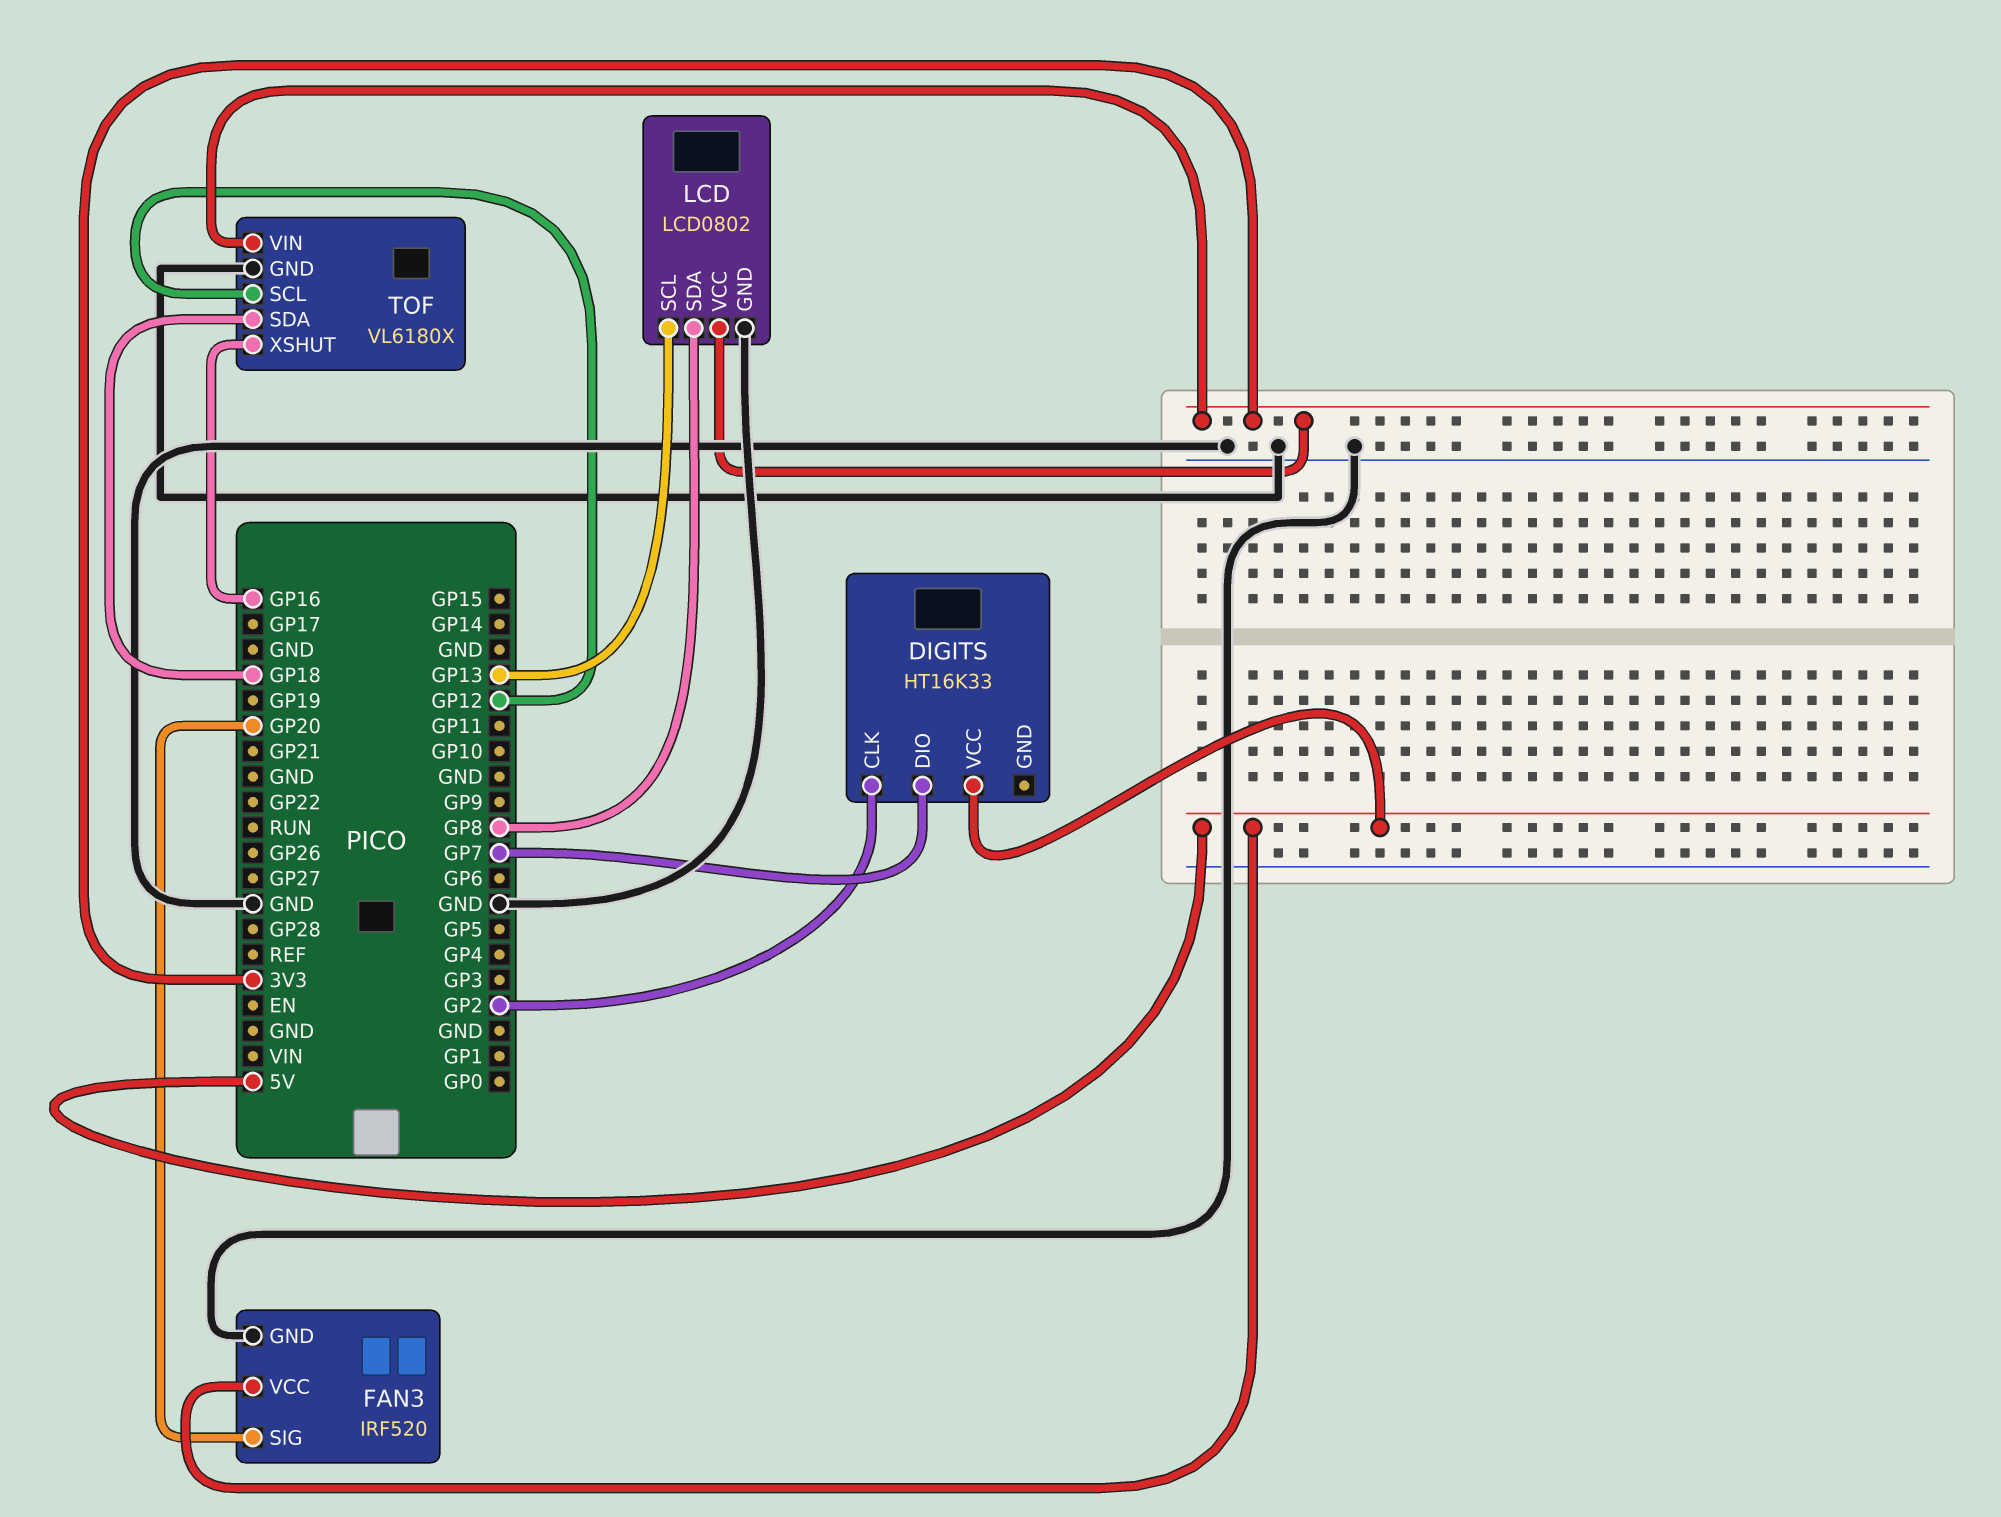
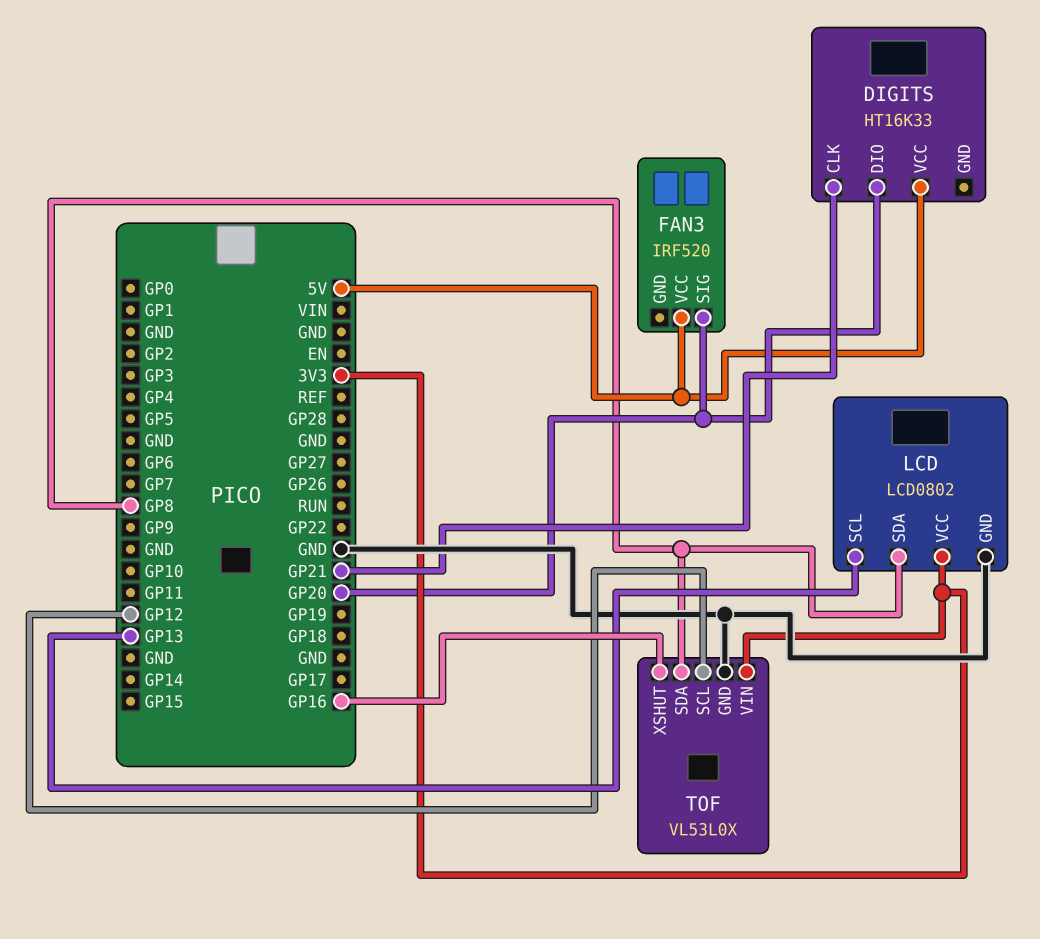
DIGITS pin CLK: GP2 -> GP21
DIGITS pin DIO: GP7 -> GP20
FAN3 pin GND: GND -> none
TOF: VL6180X -> VL53L0X
TOF pin SDA: GP18 -> GP8

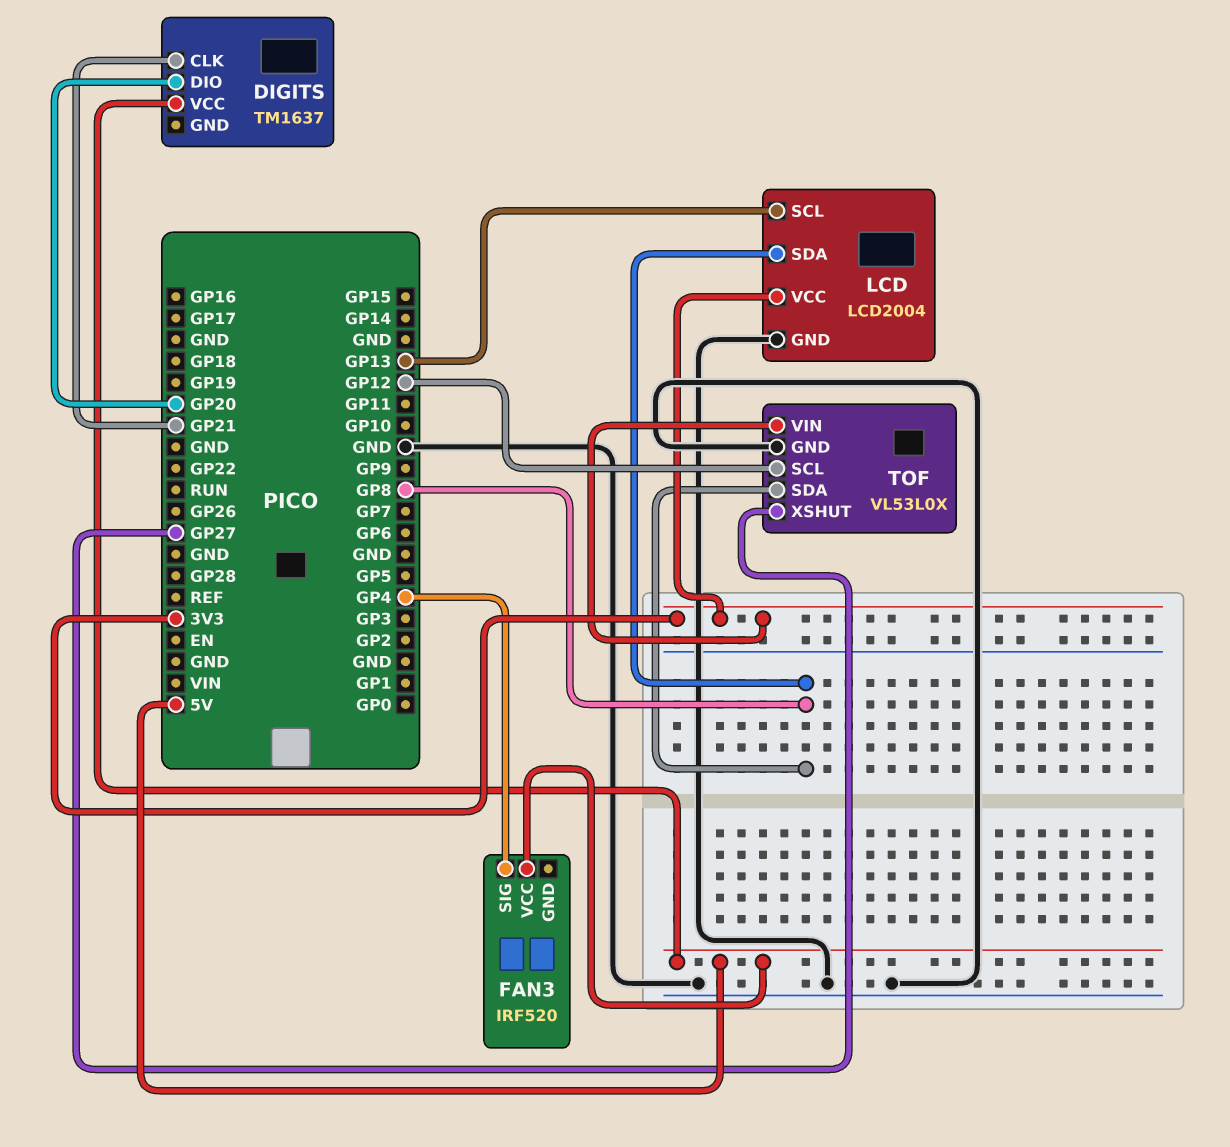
DIGITS: HT16K33 -> TM1637
FAN3 pin SIG: GP20 -> GP4
LCD: LCD0802 -> LCD2004
TOF pin XSHUT: GP16 -> GP27

